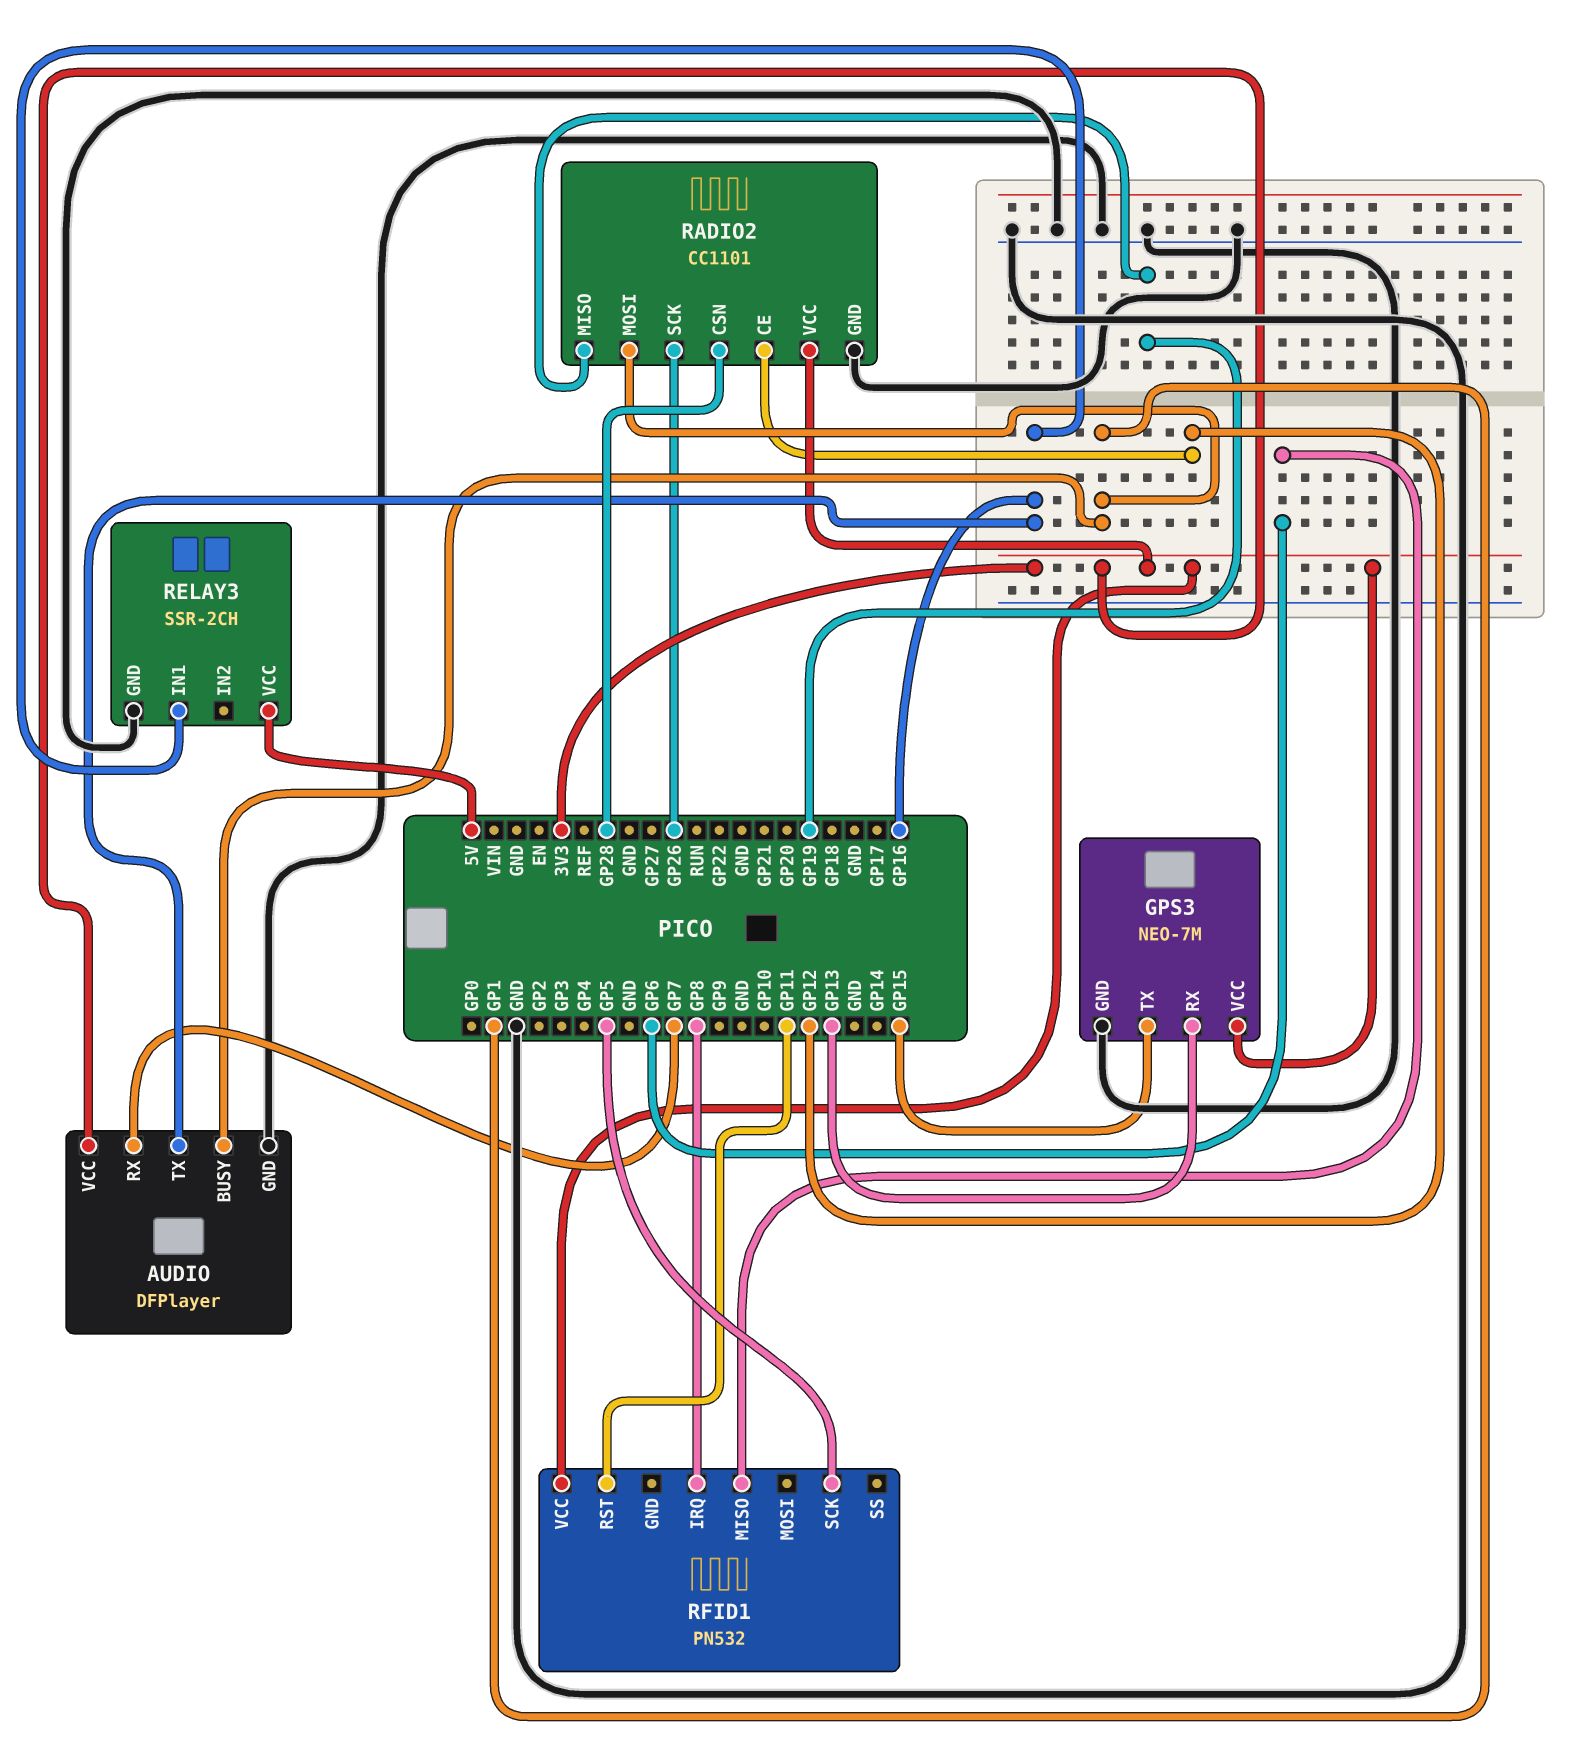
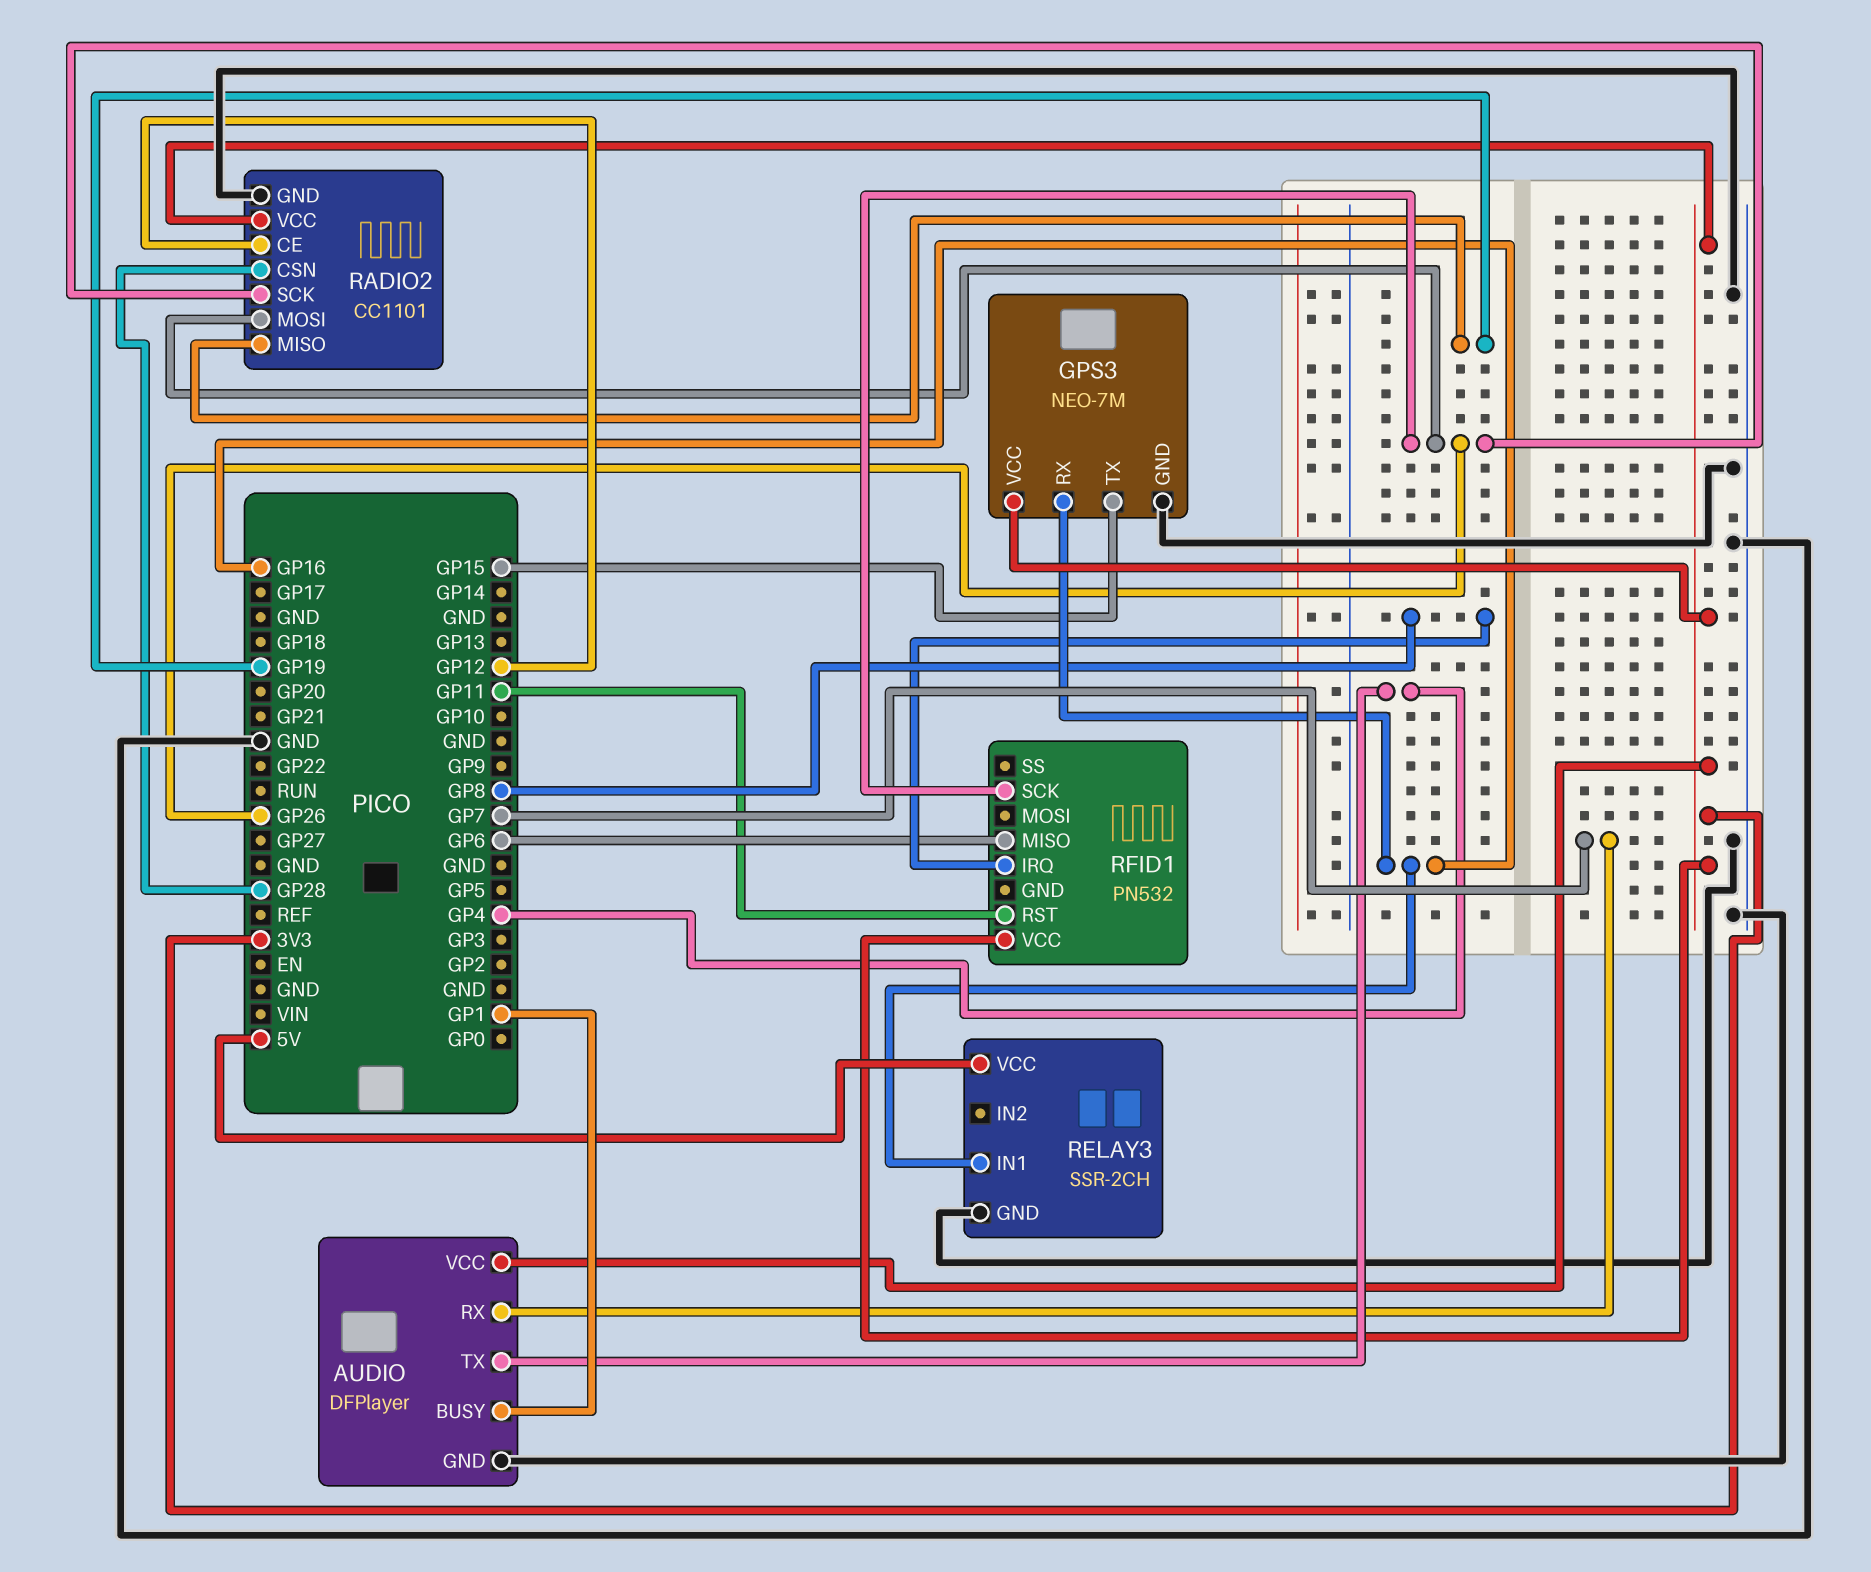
AUDIO pin TX: GP16 -> GP4
GPS3 pin RX: GP13 -> GP16
RADIO2 pin MOSI: GP1 -> GP26
RFID1 pin SCK: GP5 -> GP26

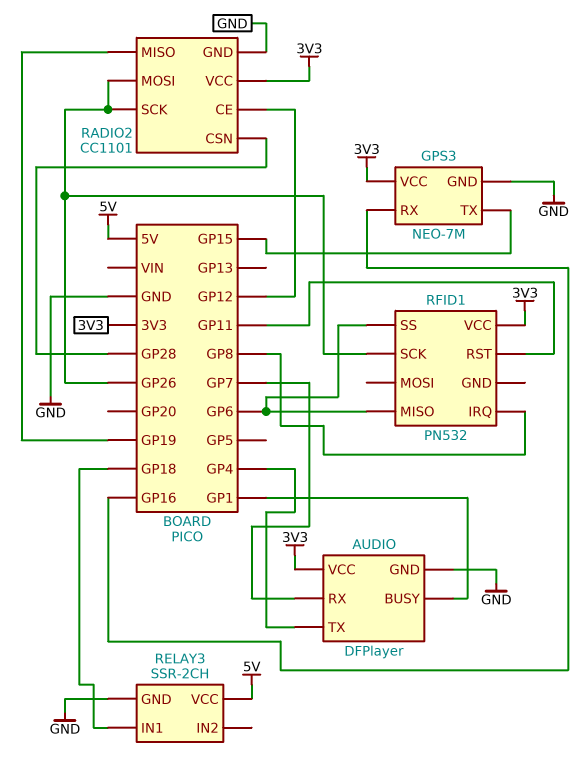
RELAY3 pin IN1: GP16 -> GP18
RFID1 pin SS: none -> GP6

